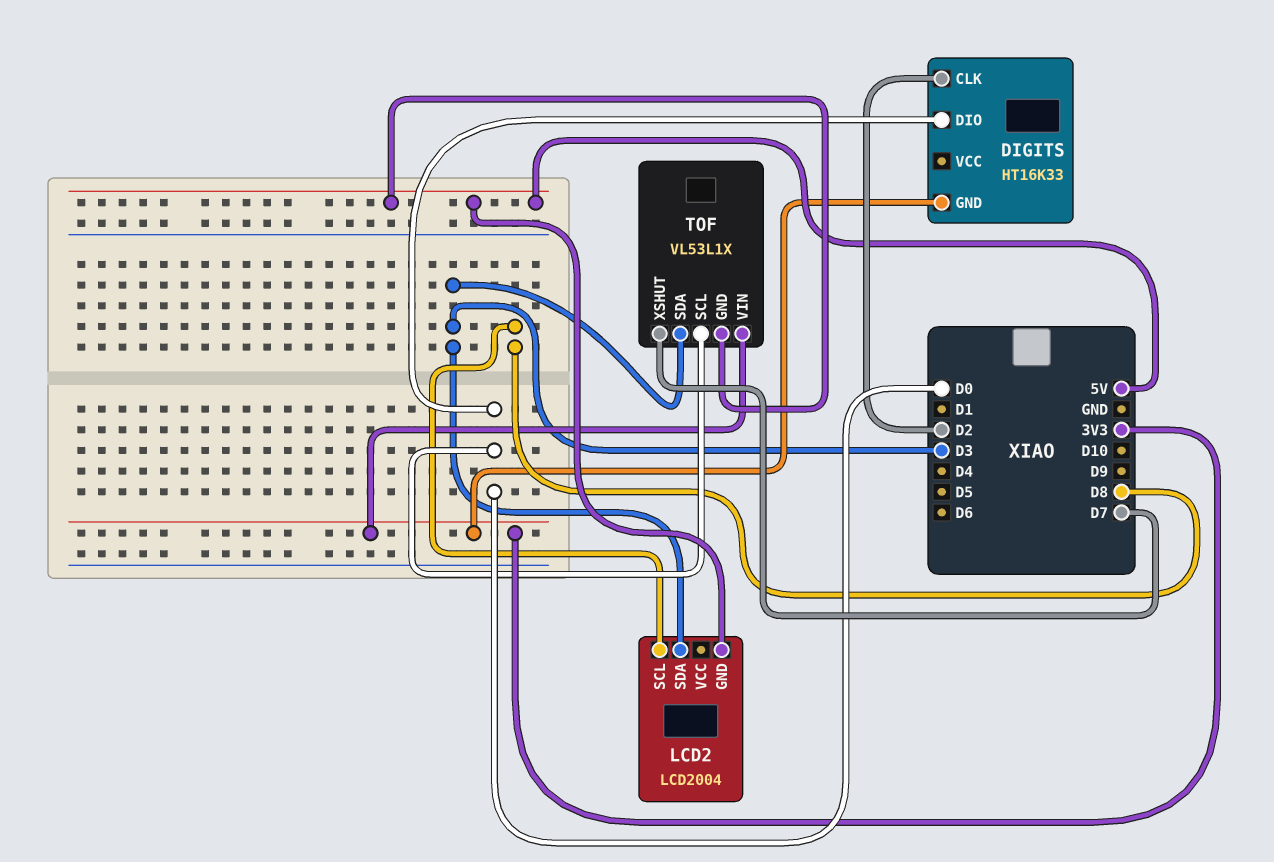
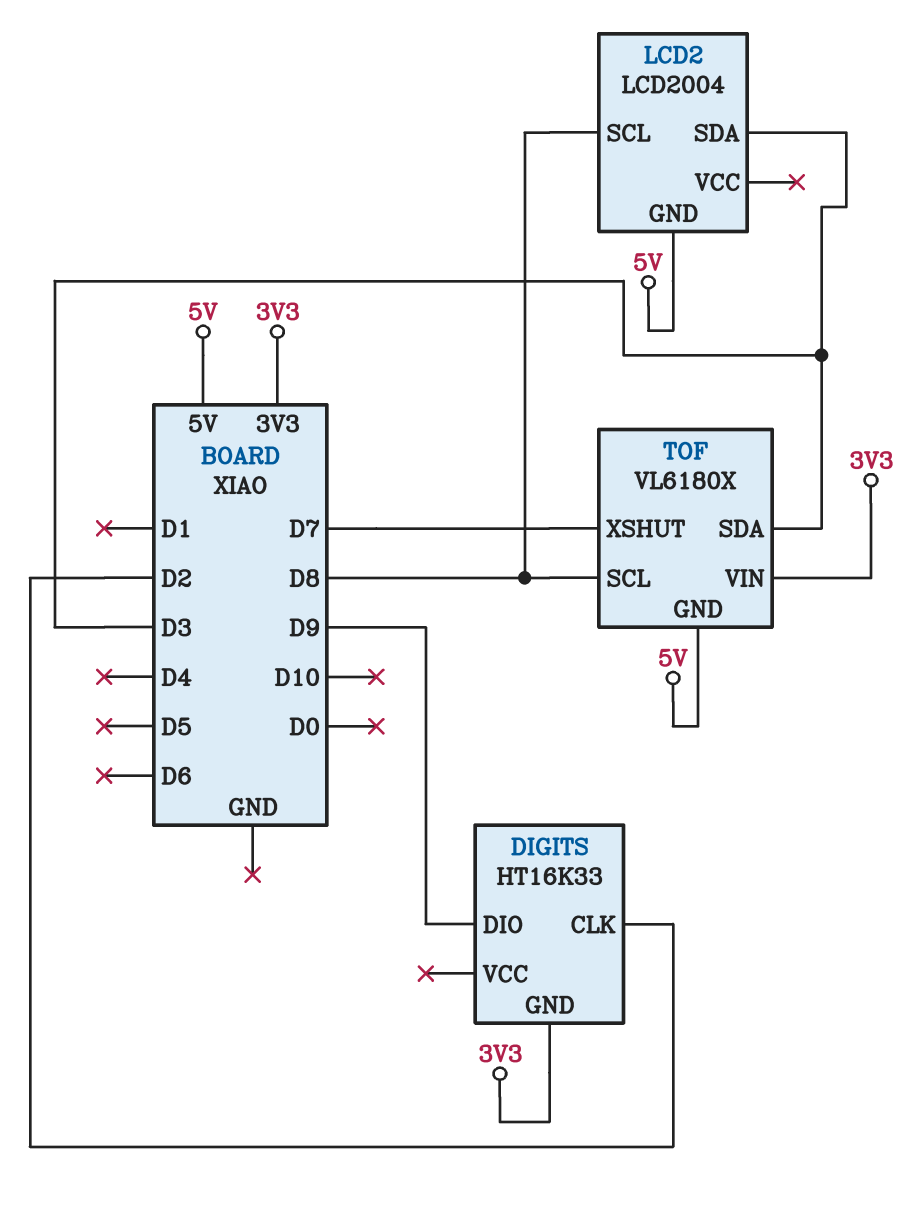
DIGITS pin DIO: D0 -> D9
TOF: VL53L1X -> VL6180X
TOF pin SCL: D0 -> D8

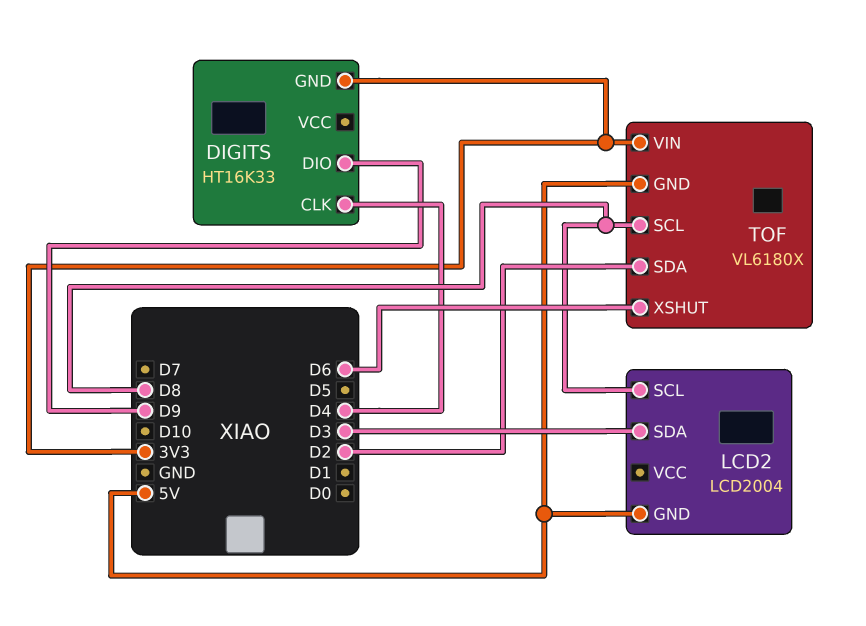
DIGITS pin CLK: D2 -> D4
TOF pin SDA: D3 -> D2
TOF pin XSHUT: D7 -> D6

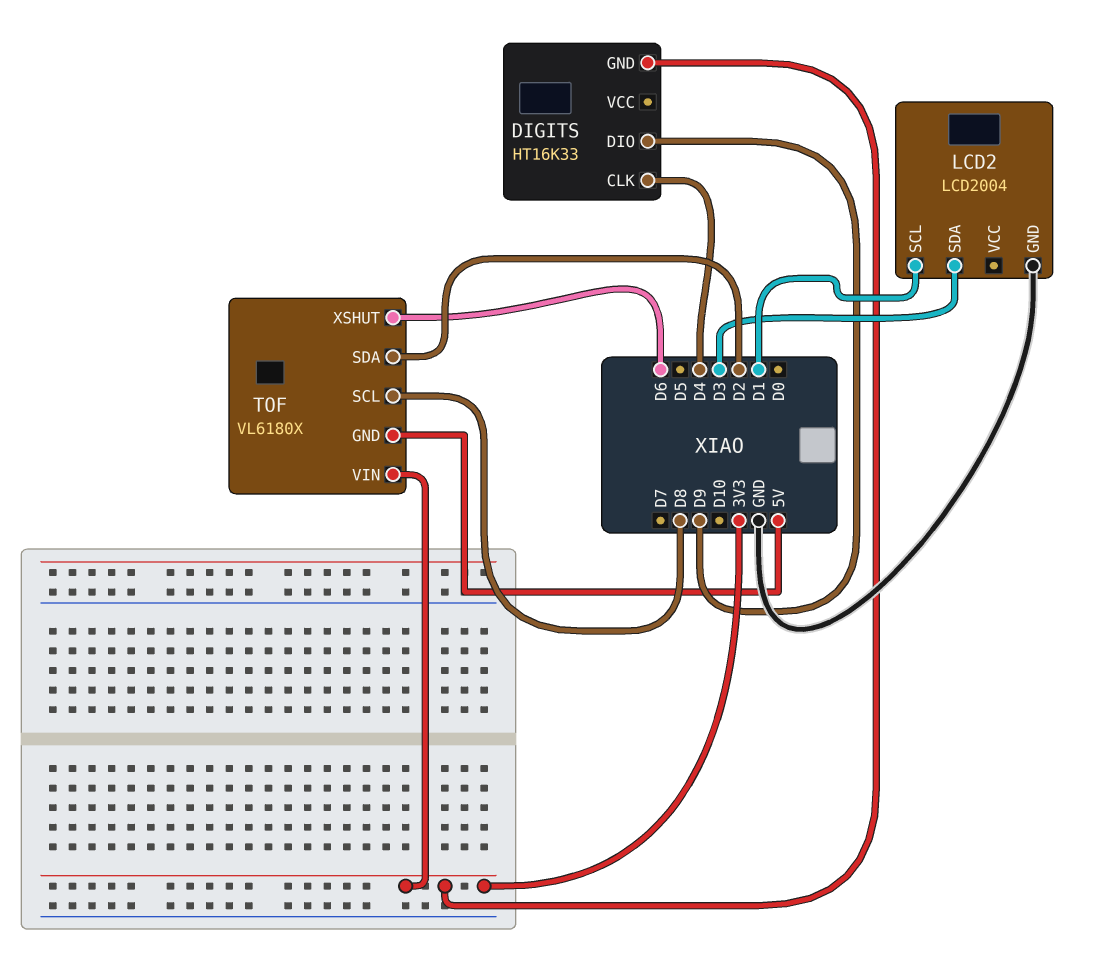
LCD2 pin GND: 5V -> GND
LCD2 pin SCL: D8 -> D1

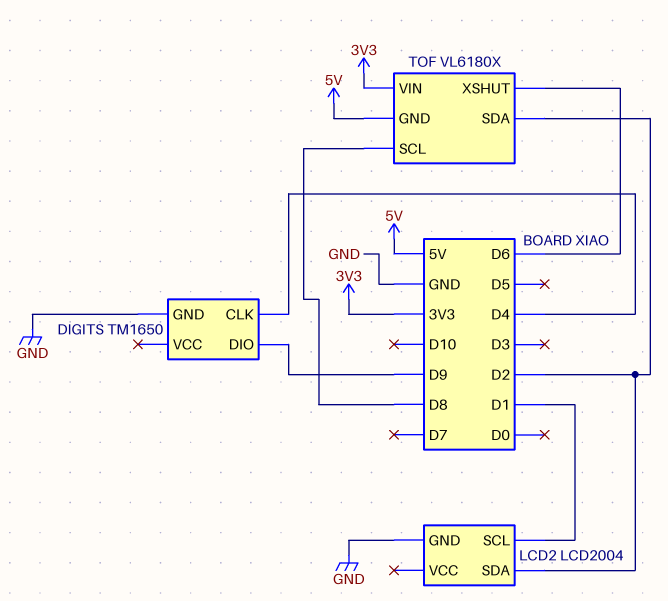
DIGITS: HT16K33 -> TM1650
DIGITS pin GND: 3V3 -> GND
LCD2 pin SDA: D3 -> D2

